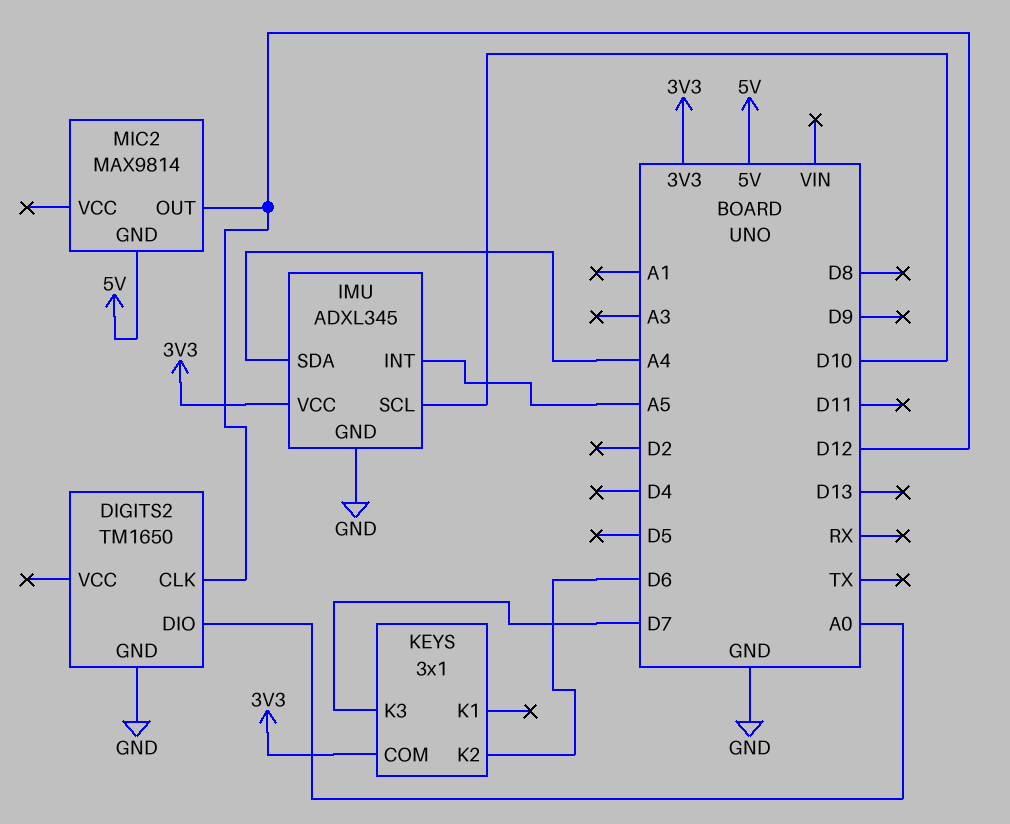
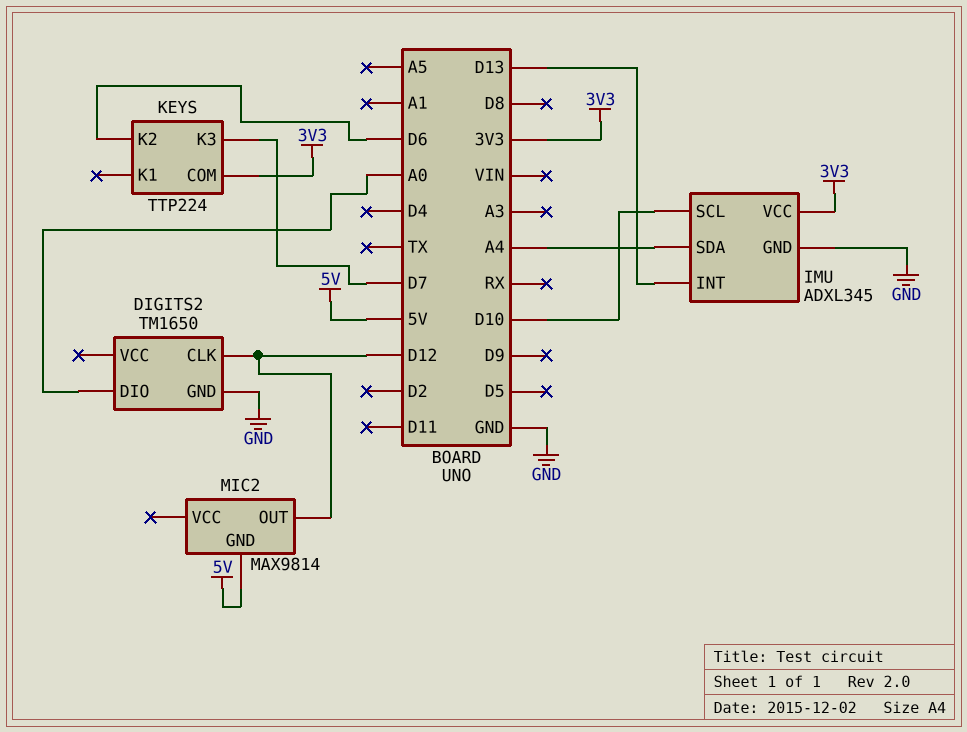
IMU pin INT: A5 -> D13
KEYS: 3x1 -> TTP224

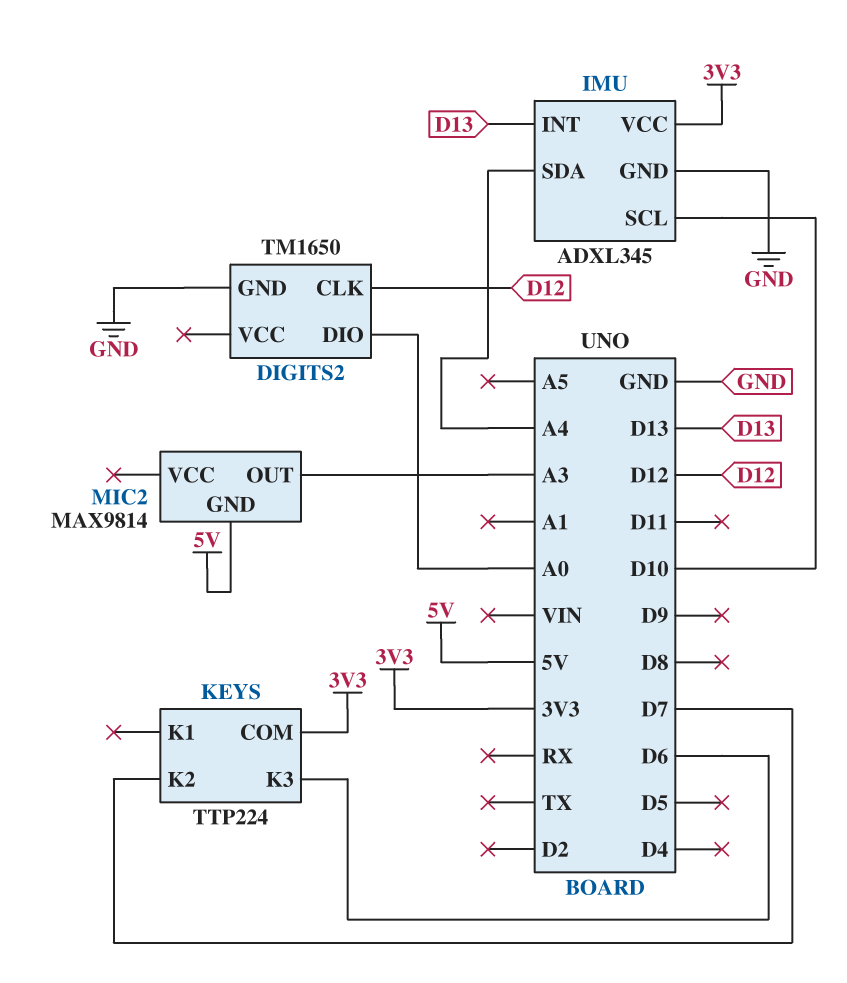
KEYS pin K2: D6 -> D7
KEYS pin K3: D7 -> D6
MIC2 pin OUT: D12 -> A3

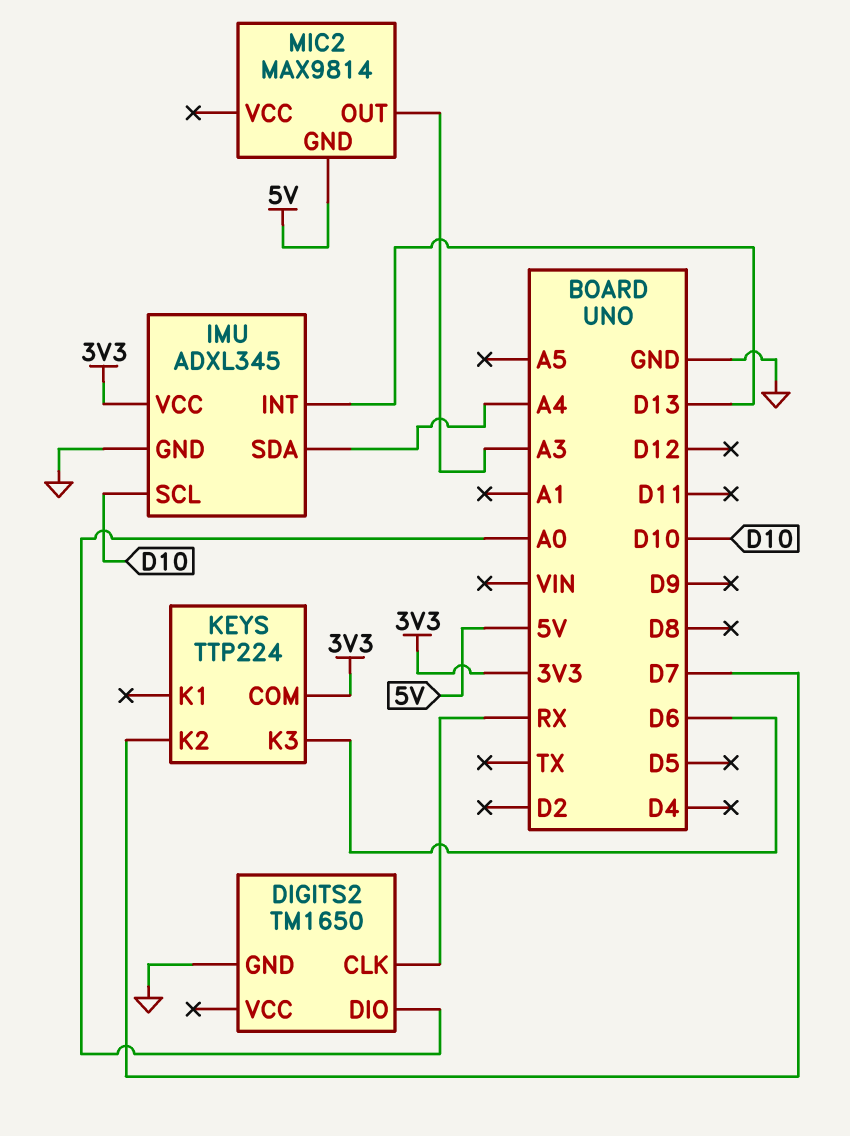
DIGITS2 pin CLK: D12 -> RX

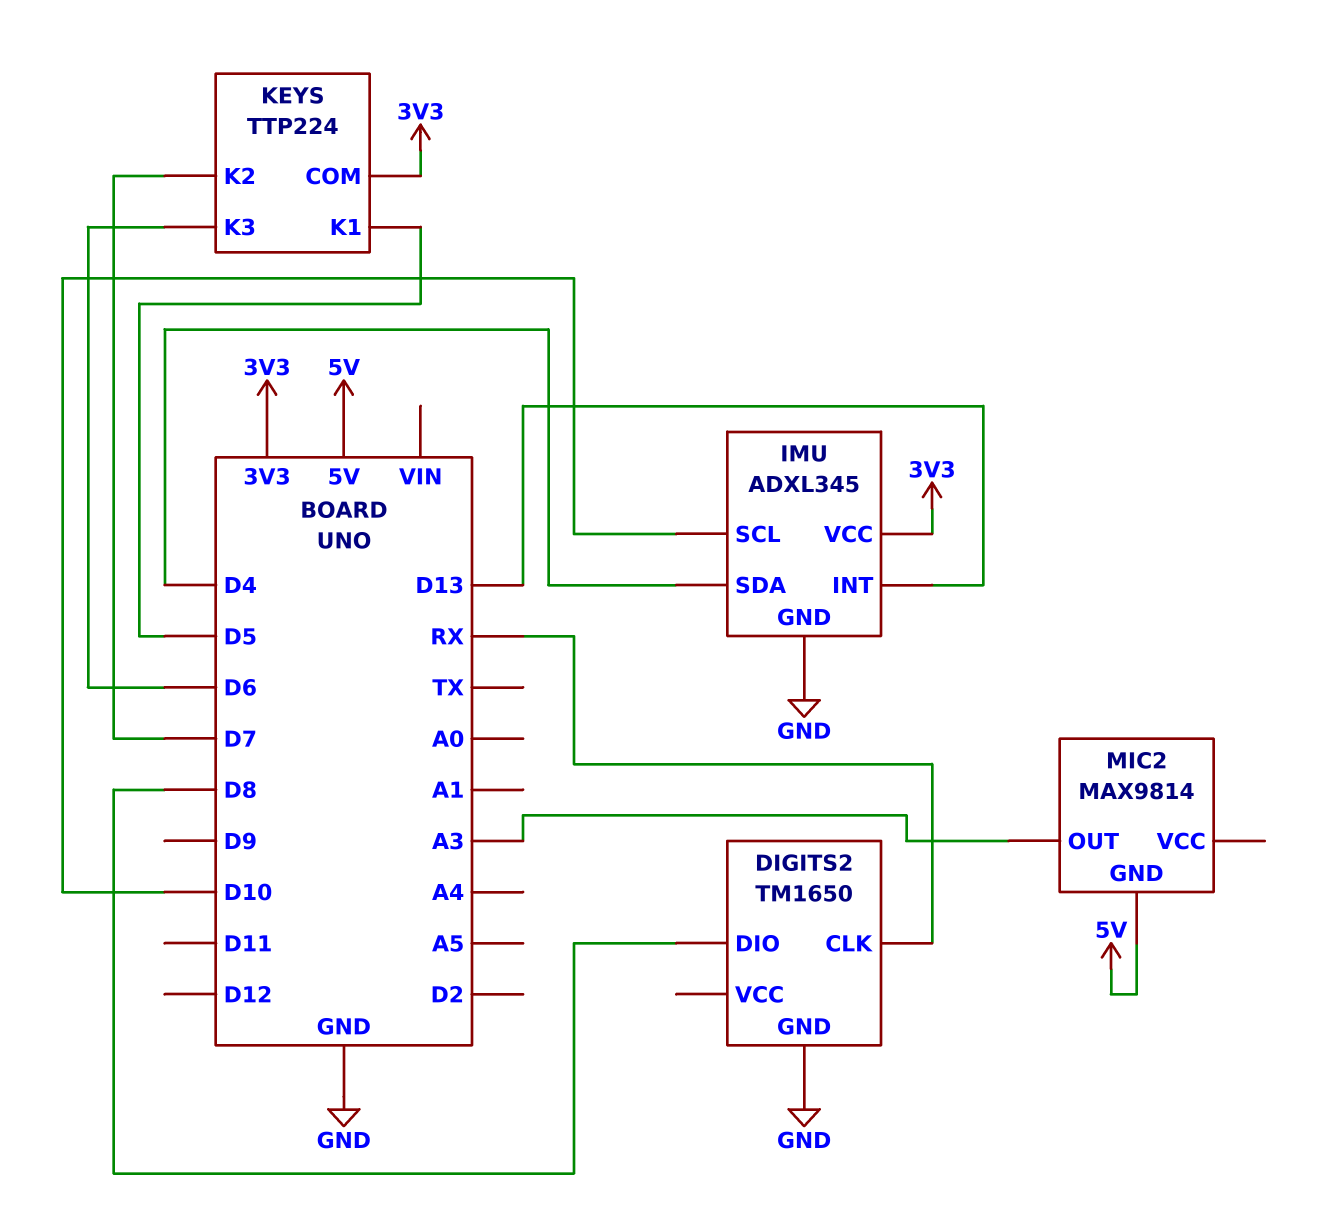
DIGITS2 pin DIO: A0 -> D8
IMU pin SDA: A4 -> D4
KEYS pin K1: none -> D5

